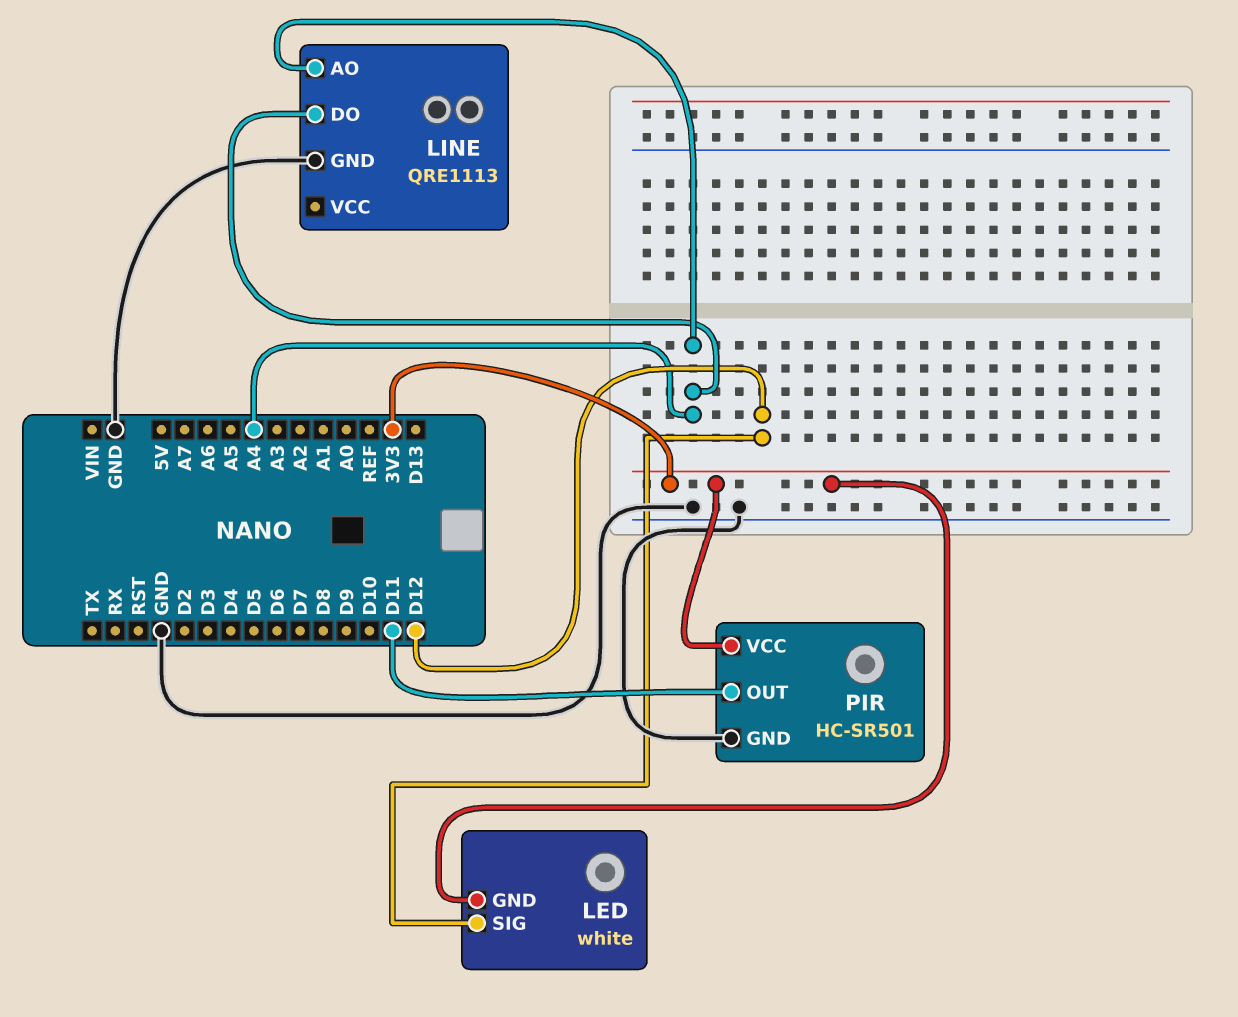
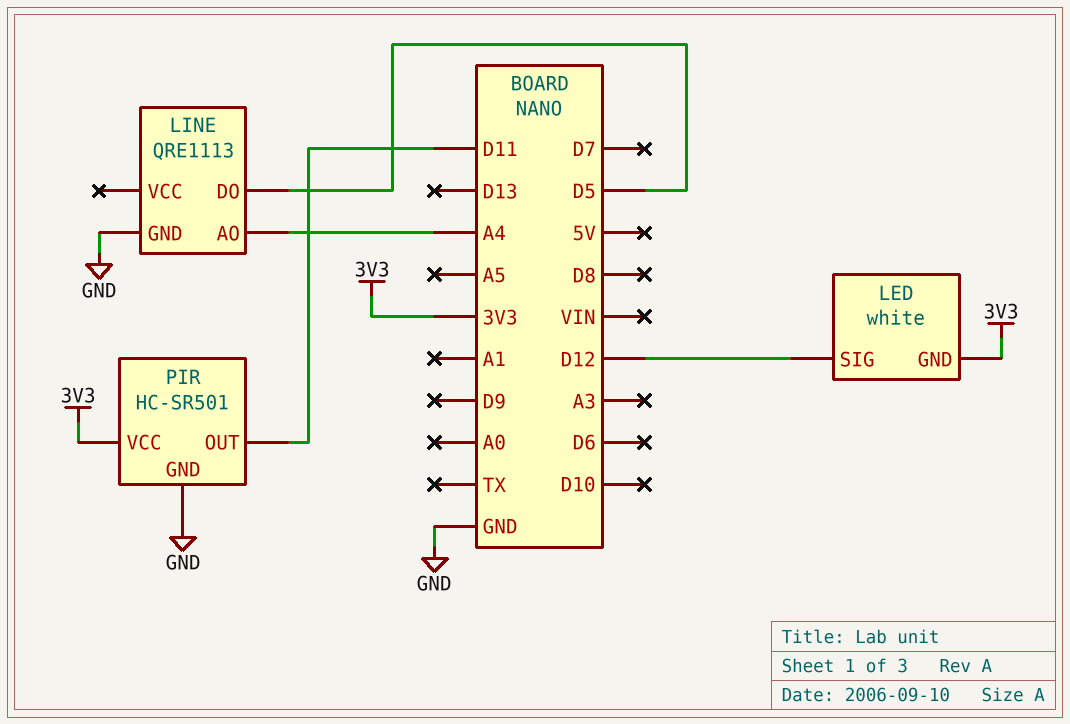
LINE pin DO: A4 -> D5

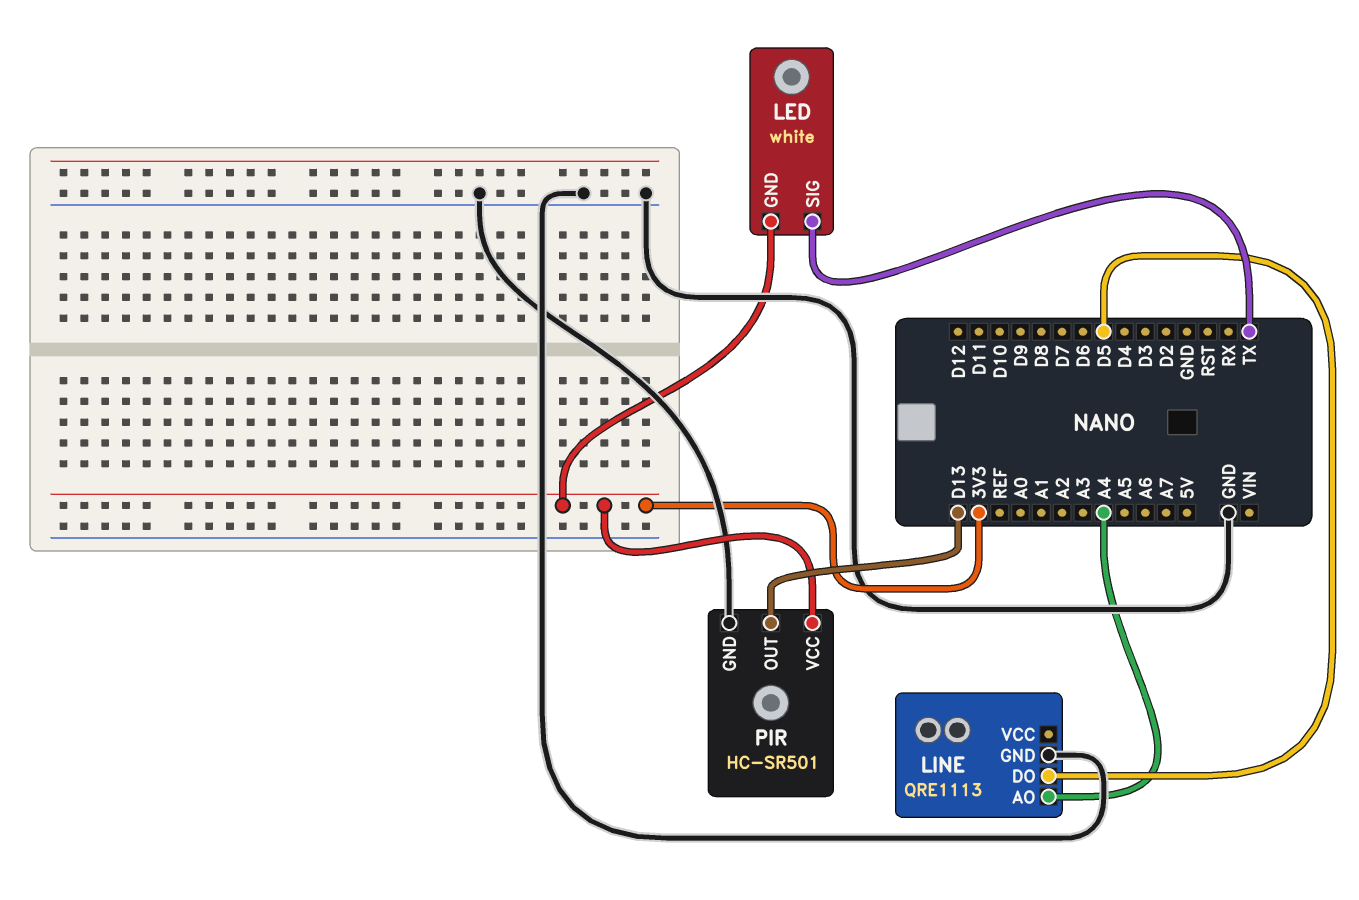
LED pin SIG: D12 -> TX
PIR pin OUT: D11 -> D13

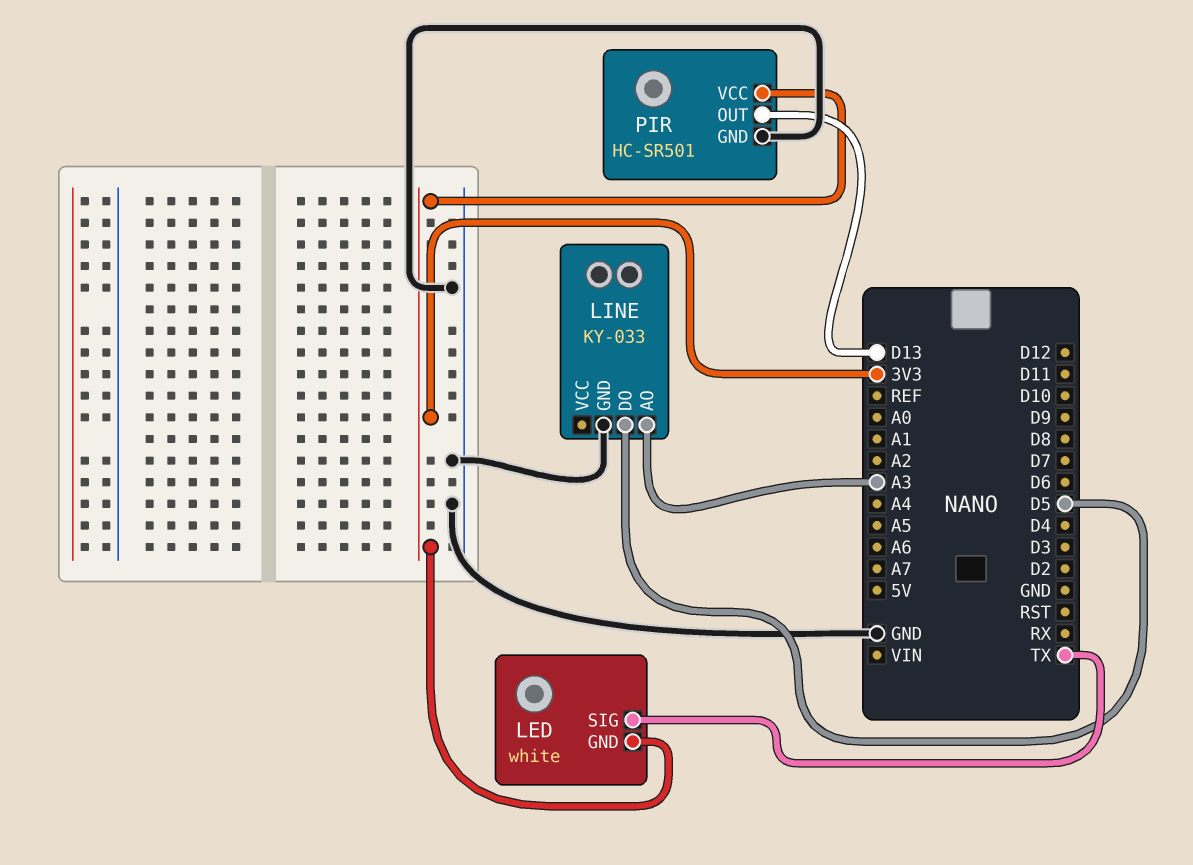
LINE: QRE1113 -> KY-033
LINE pin AO: A4 -> A3

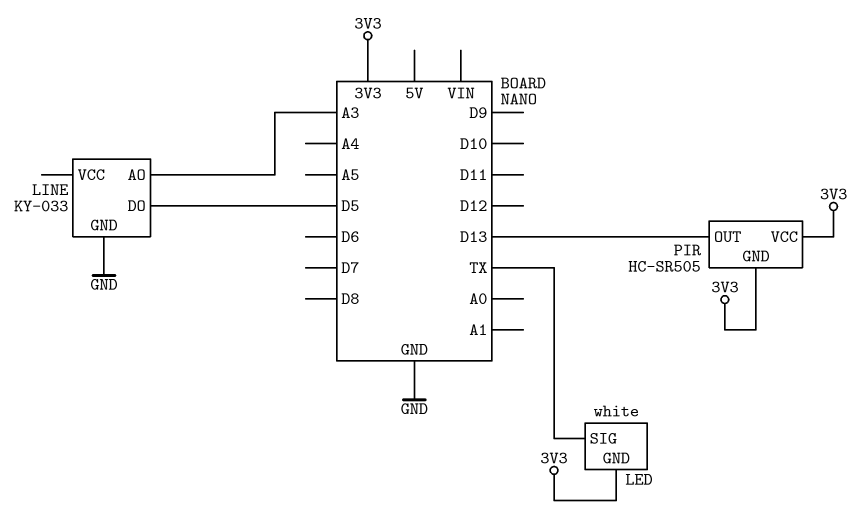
PIR: HC-SR501 -> HC-SR505
PIR pin GND: GND -> 3V3

